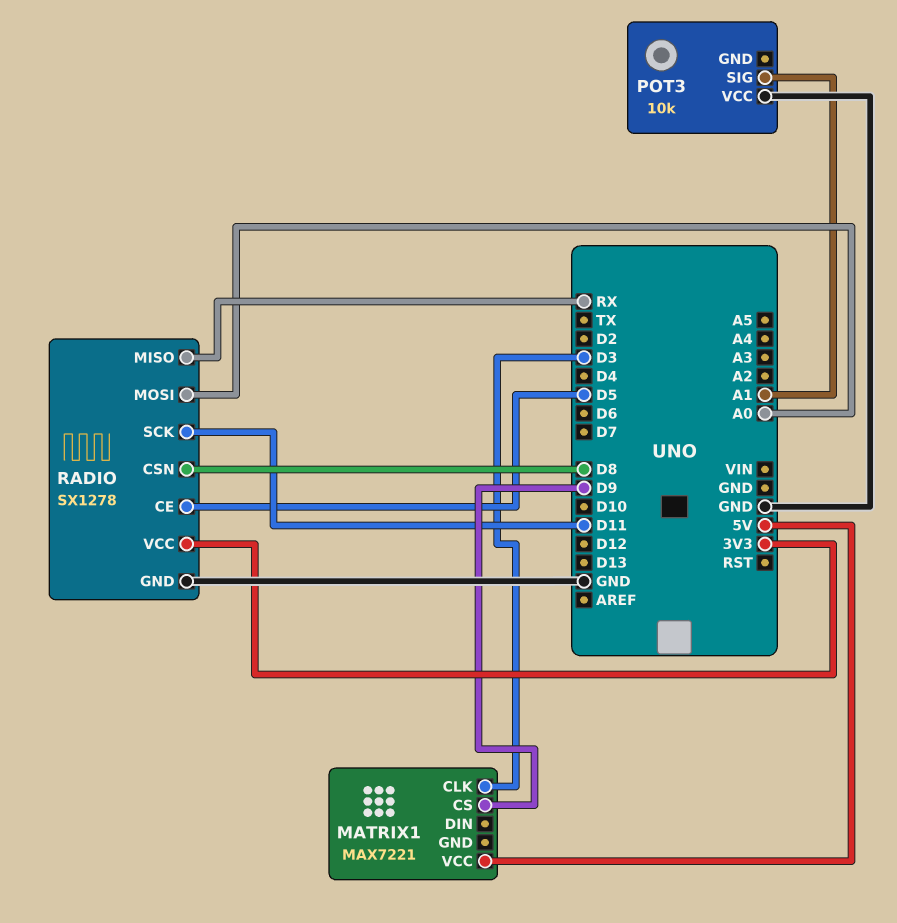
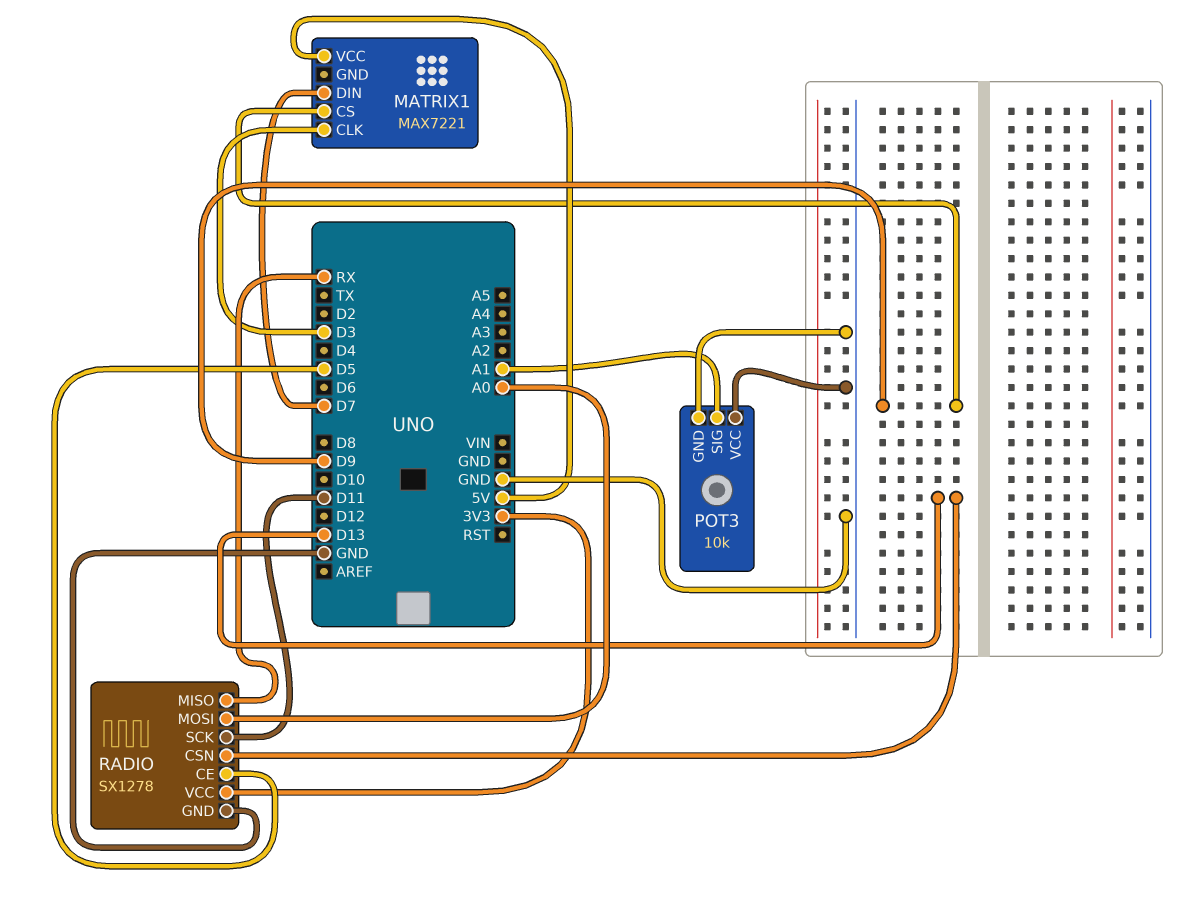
MATRIX1 pin DIN: none -> D7
POT3 pin GND: none -> GND
RADIO pin CSN: D8 -> D13

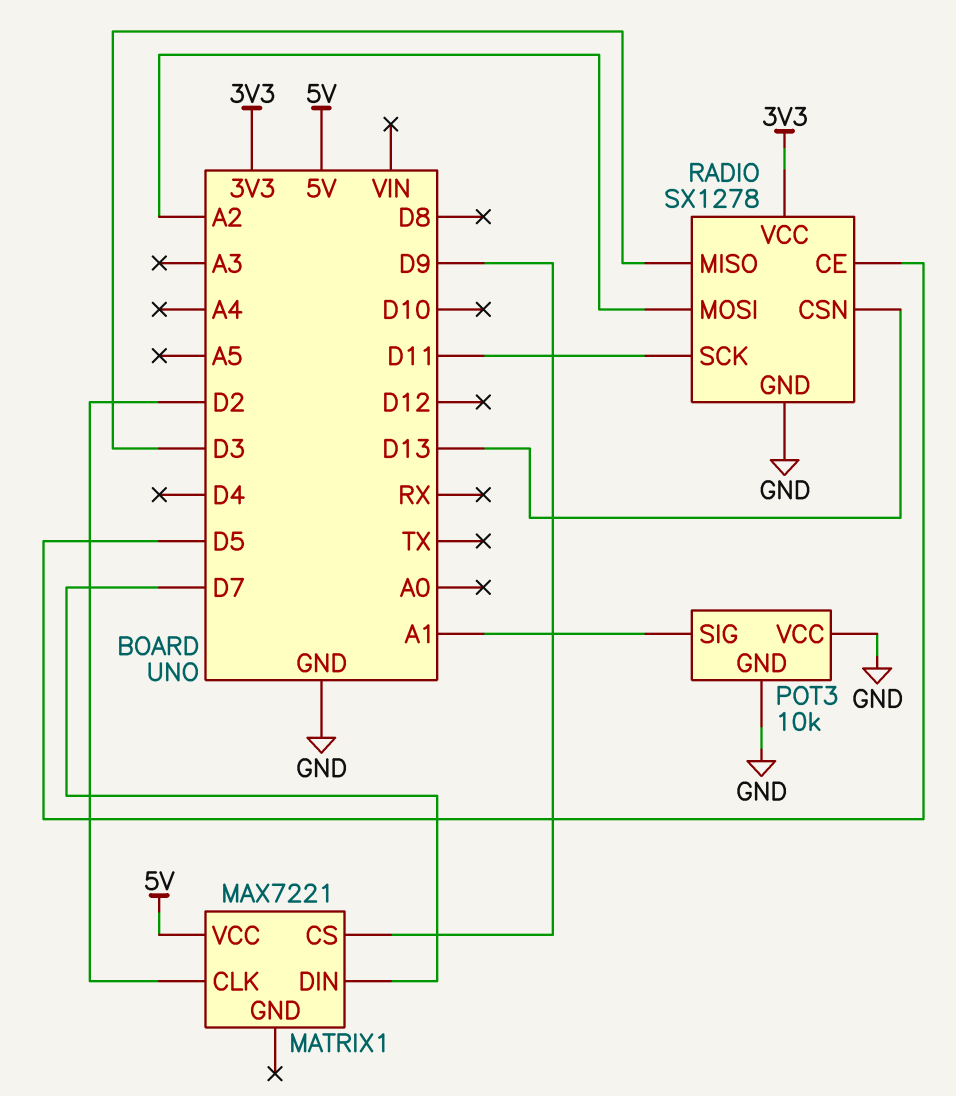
MATRIX1 pin CLK: D3 -> D2
RADIO pin MISO: RX -> D3
RADIO pin MOSI: A0 -> A2

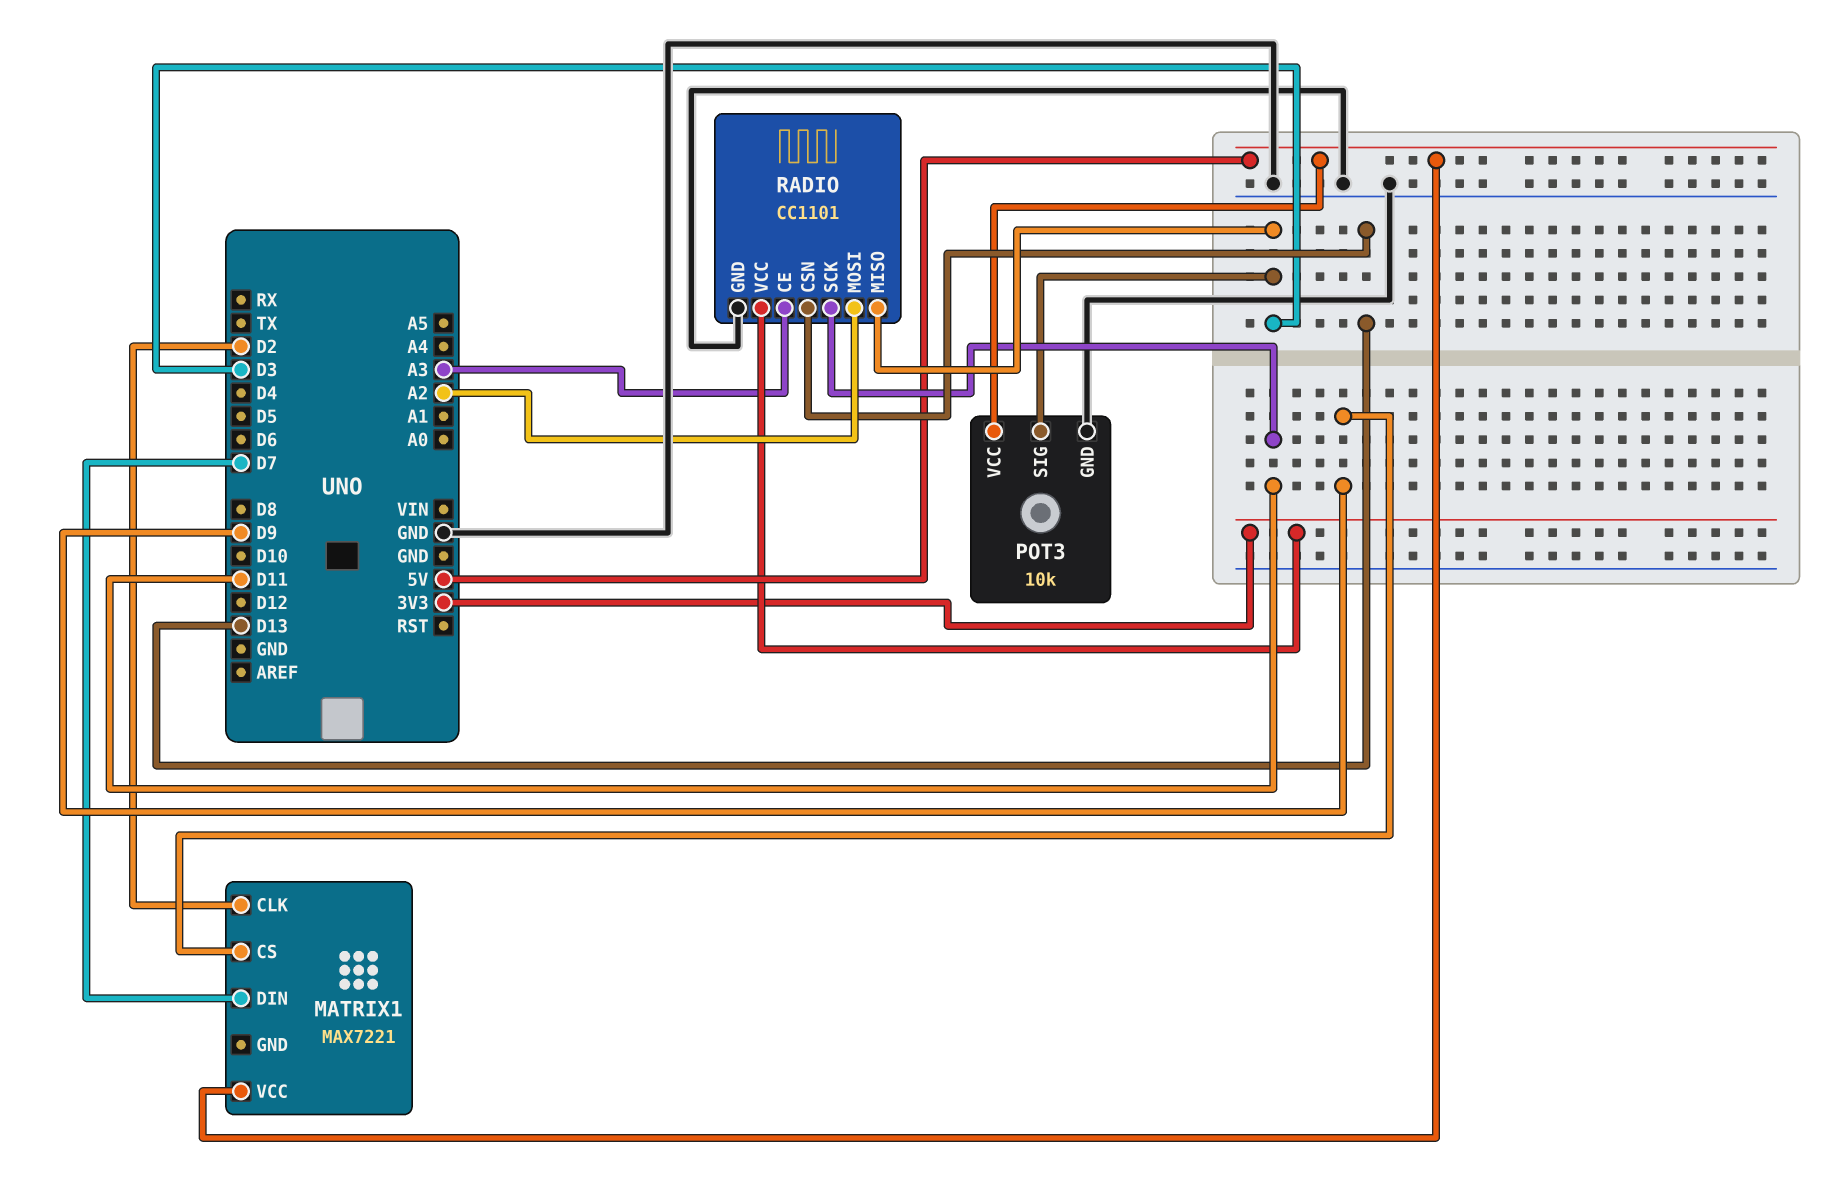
POT3 pin SIG: A1 -> D3
POT3 pin VCC: GND -> 5V
RADIO: SX1278 -> CC1101
RADIO pin CE: D5 -> A3

